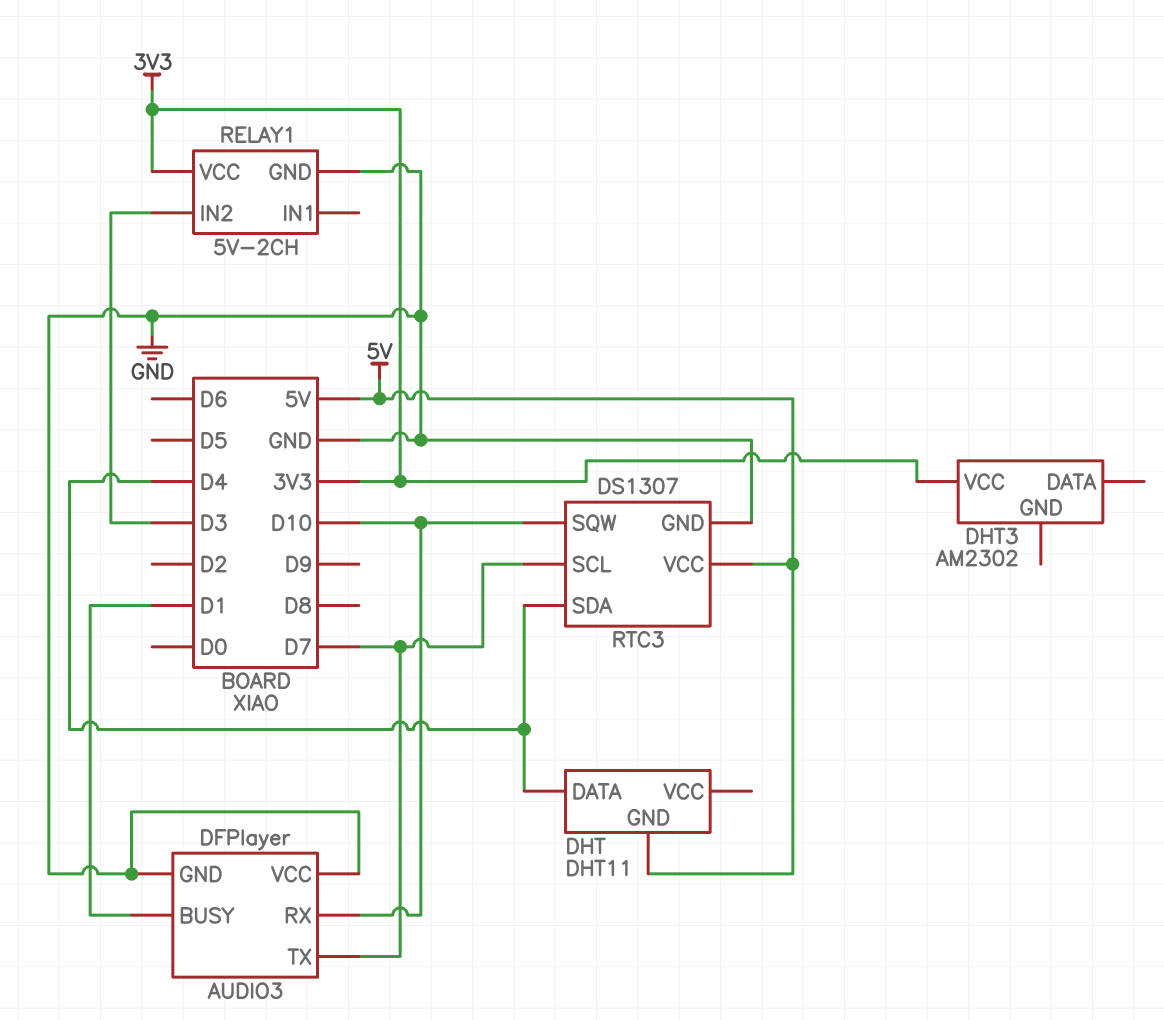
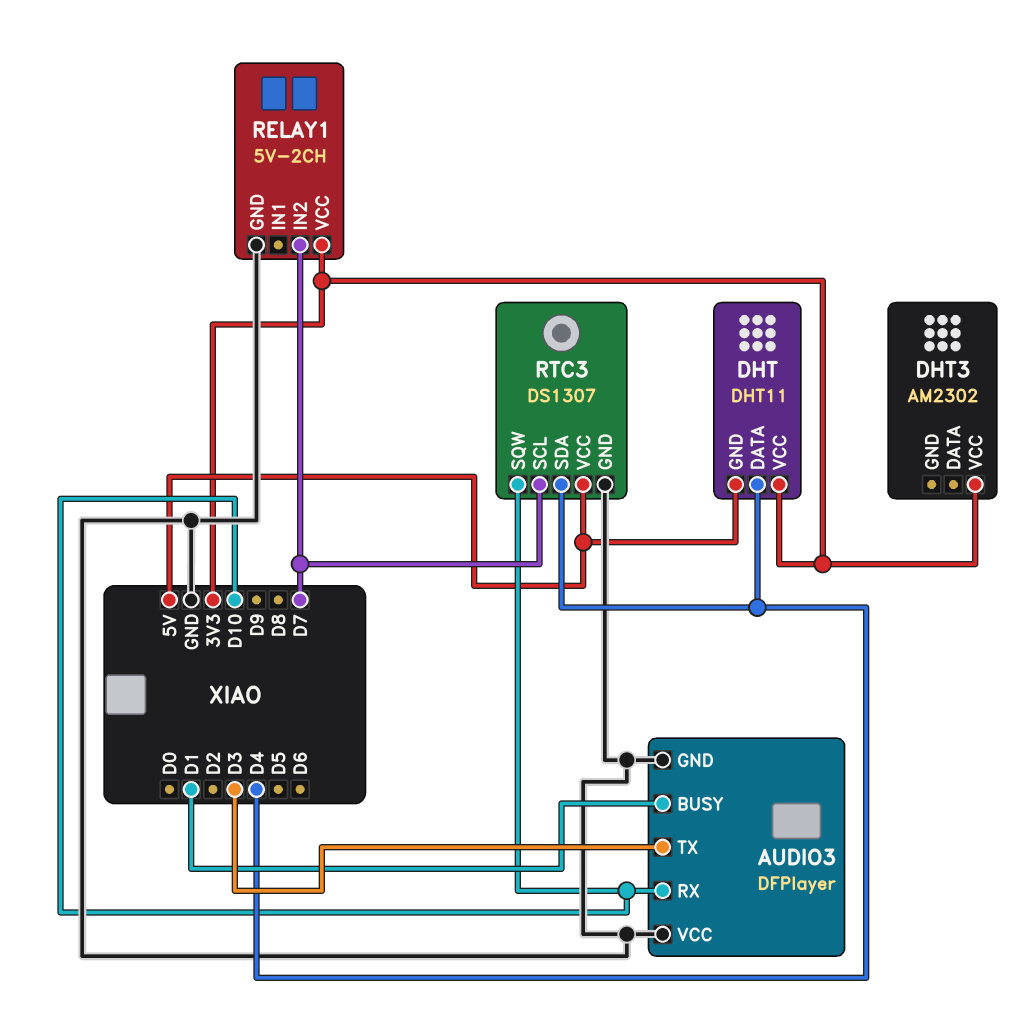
AUDIO3 pin TX: D7 -> D3
DHT pin VCC: none -> 3V3
RELAY1 pin IN2: D3 -> D7

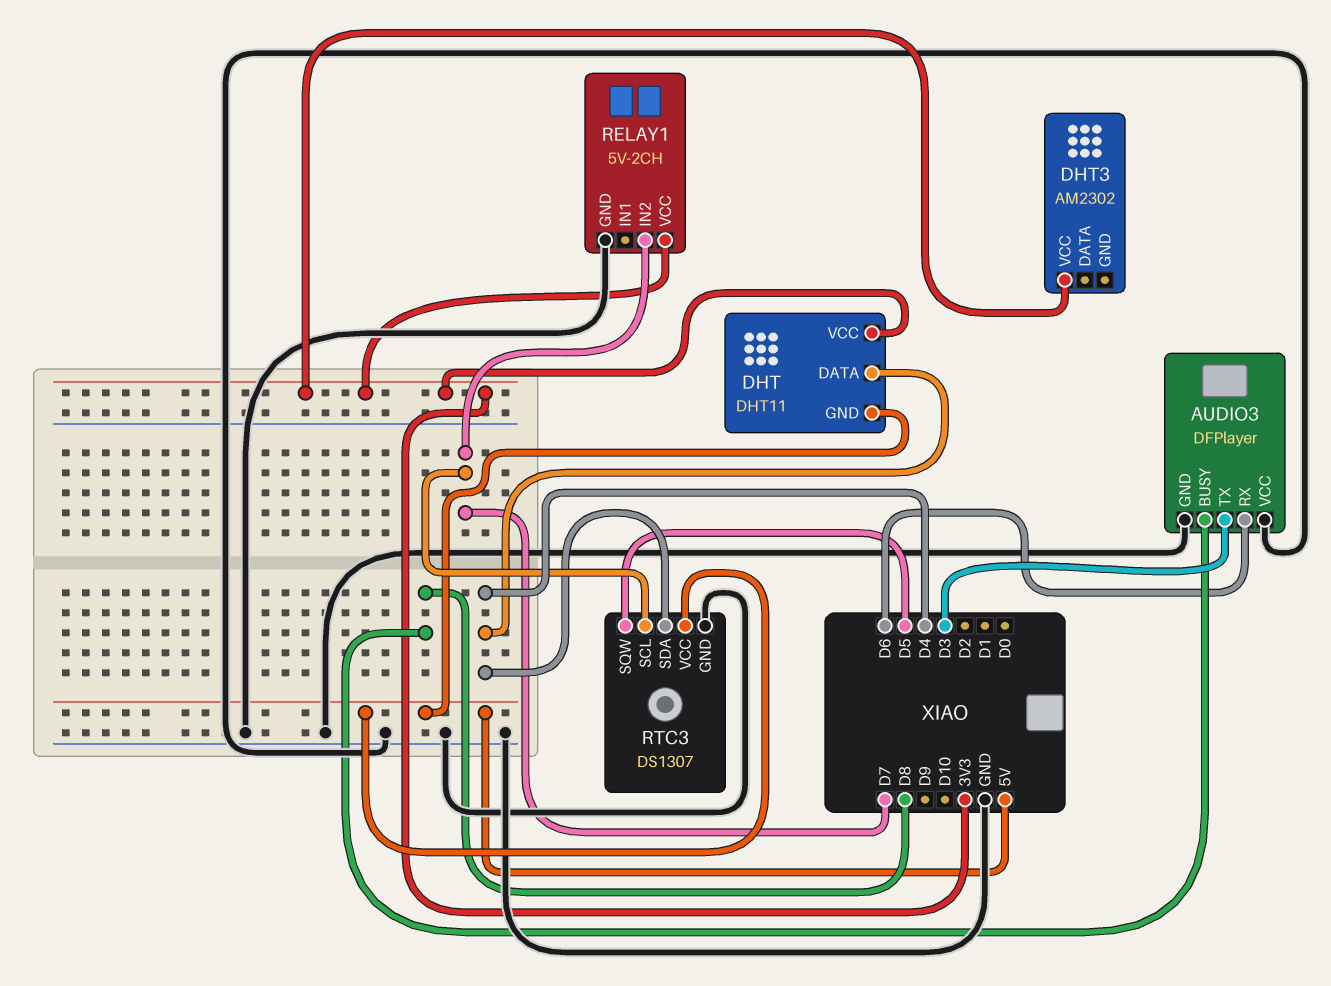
AUDIO3 pin BUSY: D1 -> D8
AUDIO3 pin RX: D10 -> D6
RTC3 pin SQW: D10 -> D5

